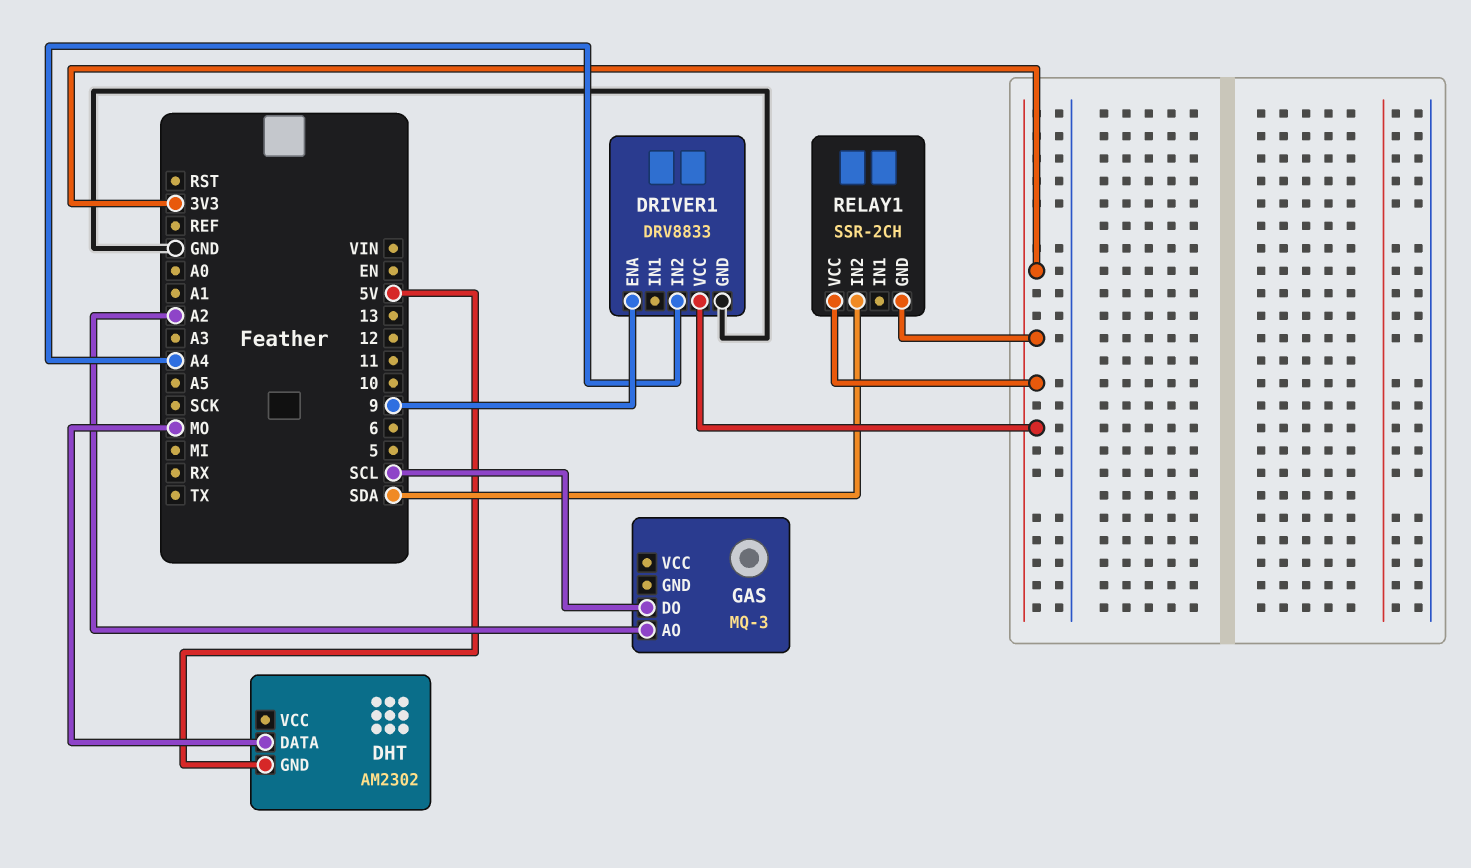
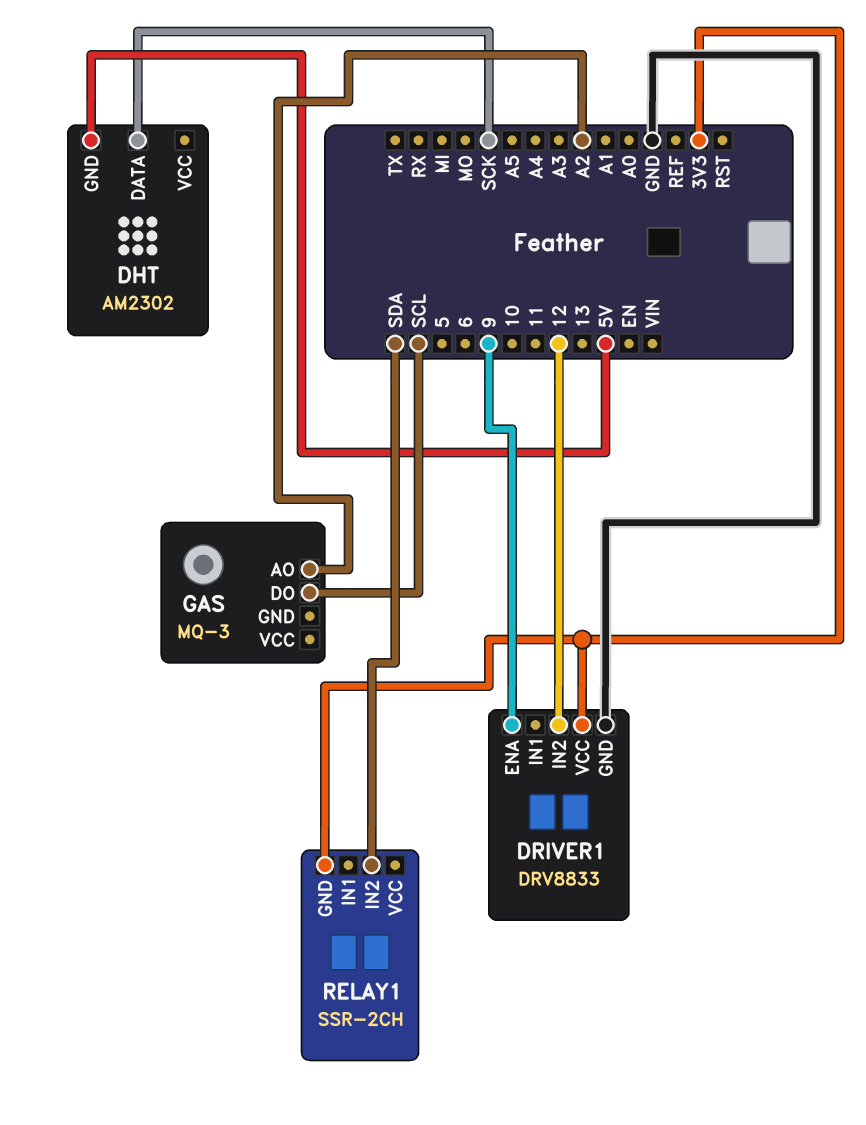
DHT pin DATA: MO -> SCK
DRIVER1 pin IN2: A4 -> 12
RELAY1 pin VCC: 3V3 -> none

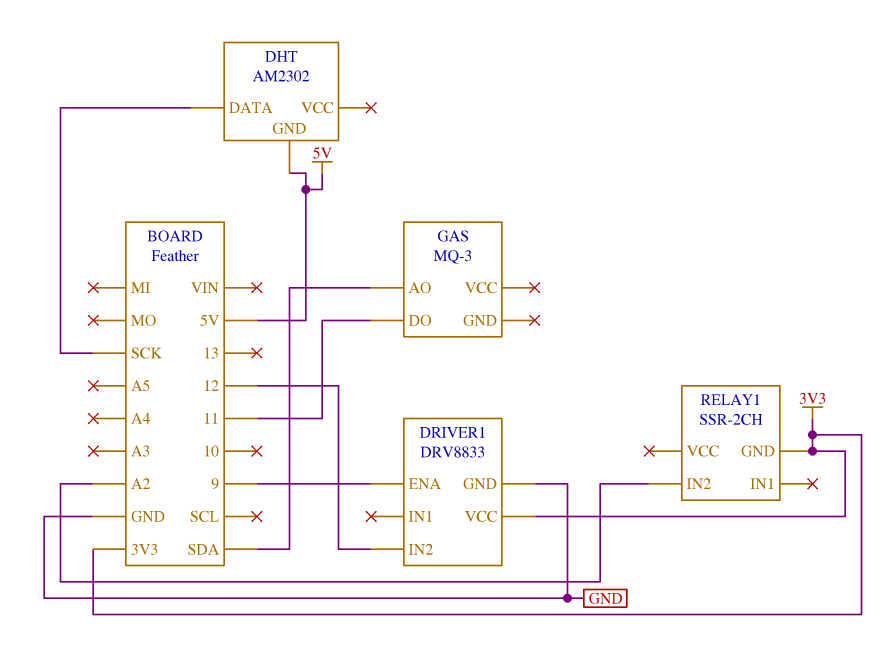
GAS pin AO: A2 -> SDA
GAS pin DO: SCL -> 11
RELAY1 pin IN2: SDA -> A2

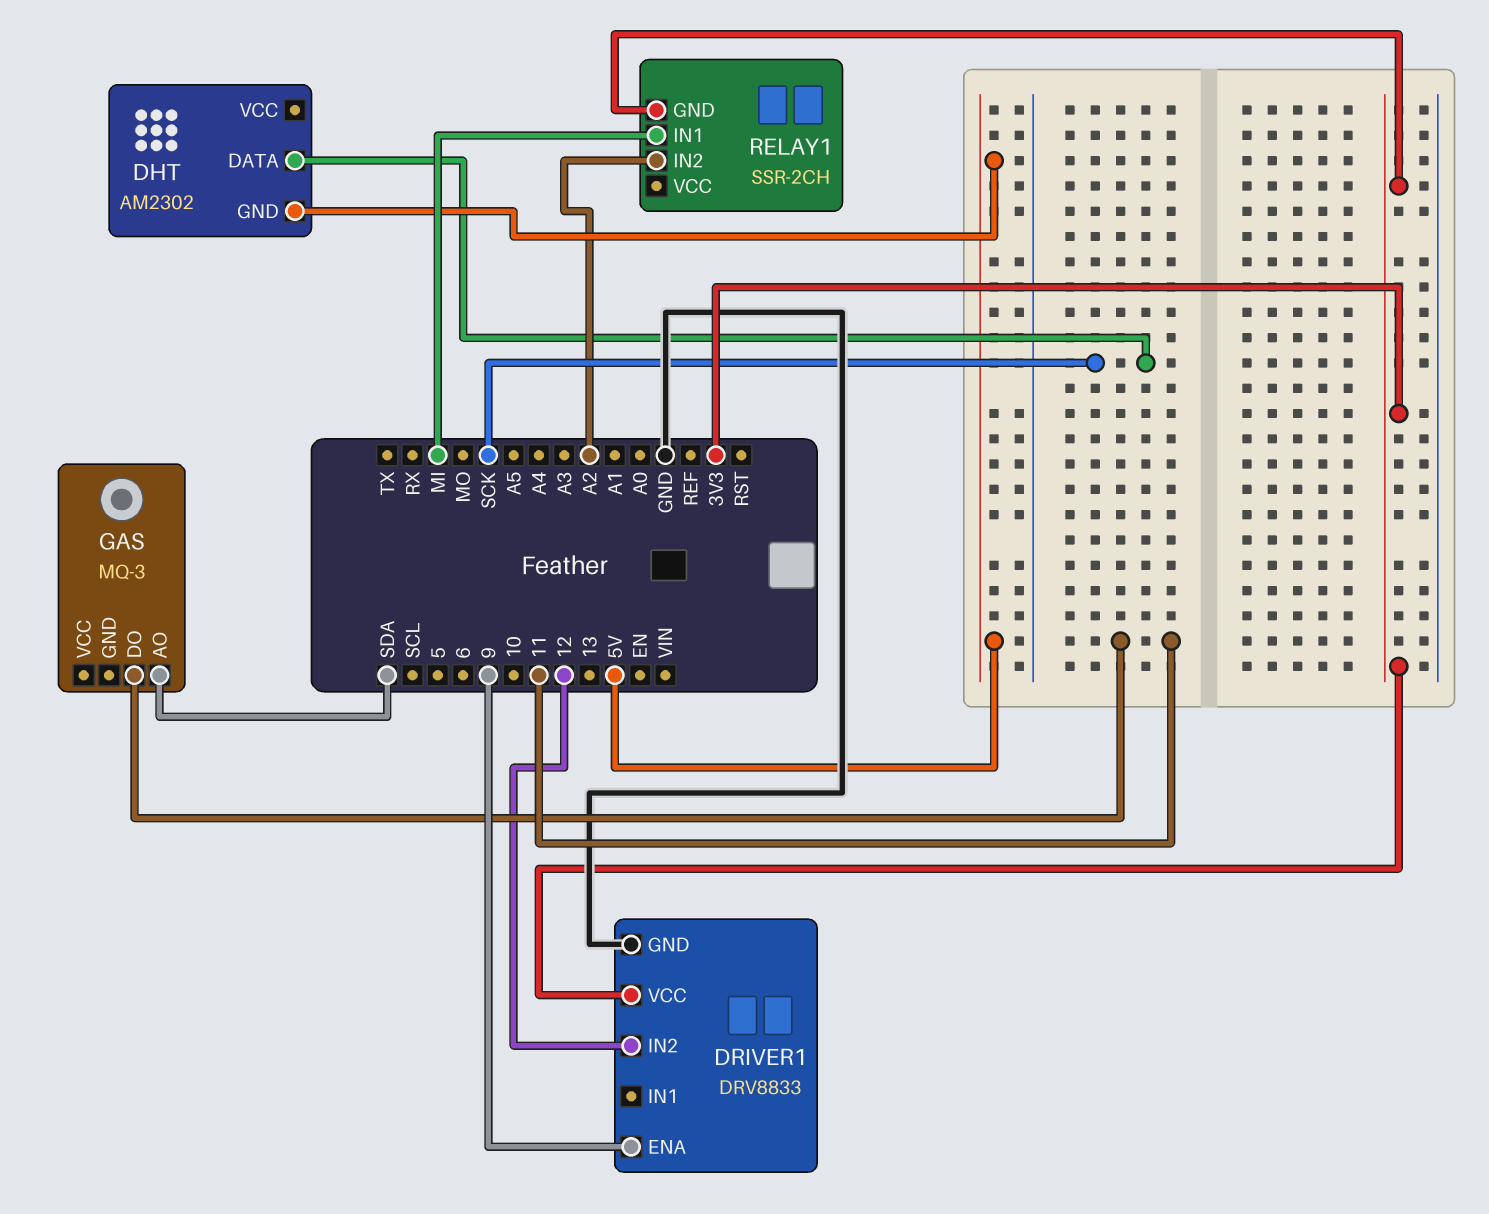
RELAY1 pin IN1: none -> MI

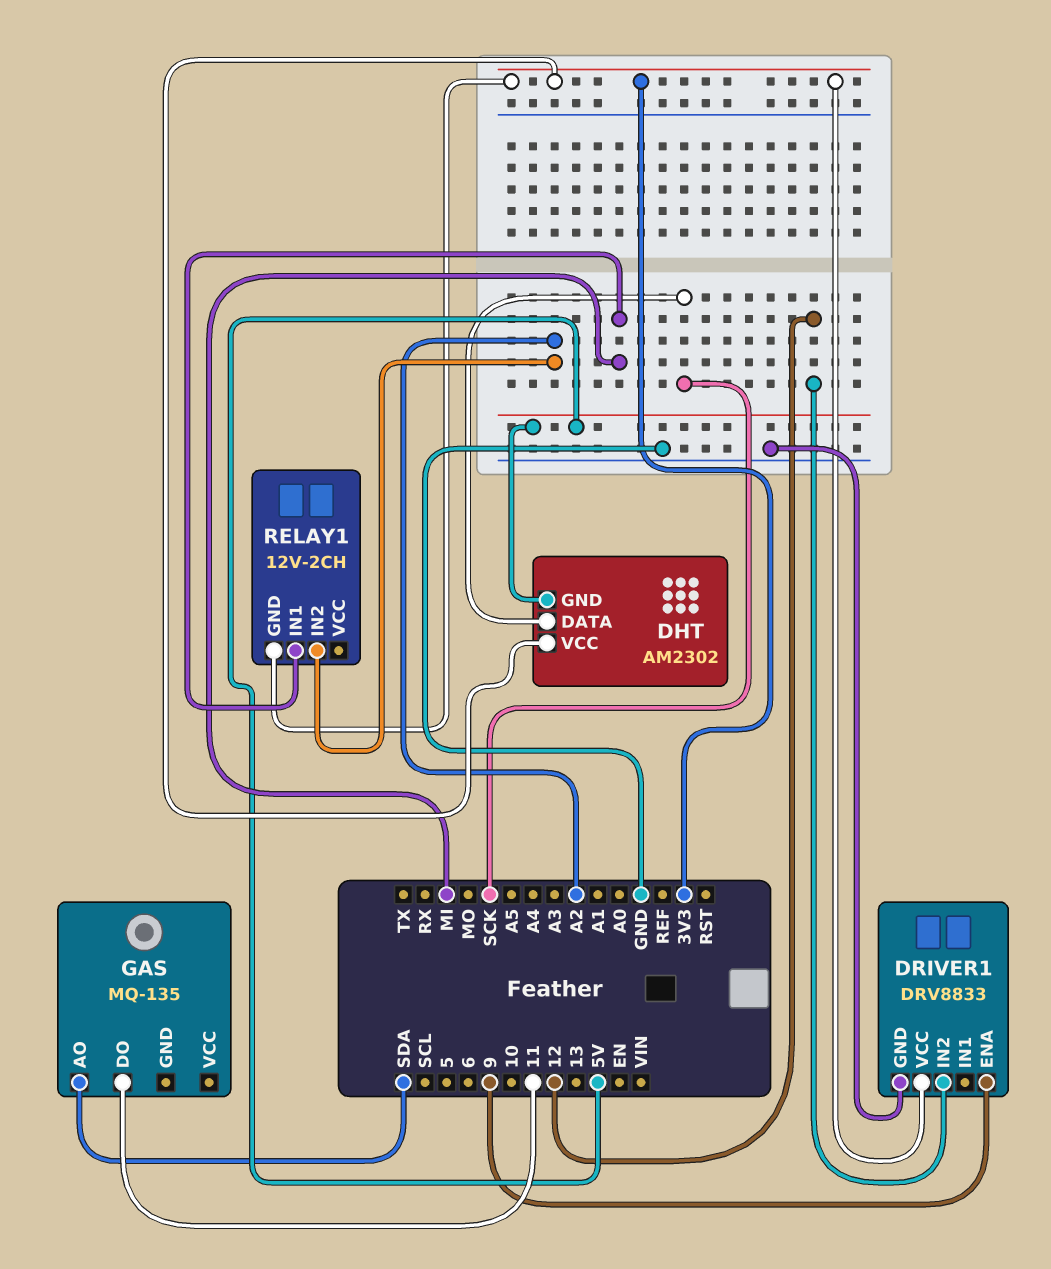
DHT pin VCC: none -> 3V3
GAS: MQ-3 -> MQ-135
RELAY1: SSR-2CH -> 12V-2CH

